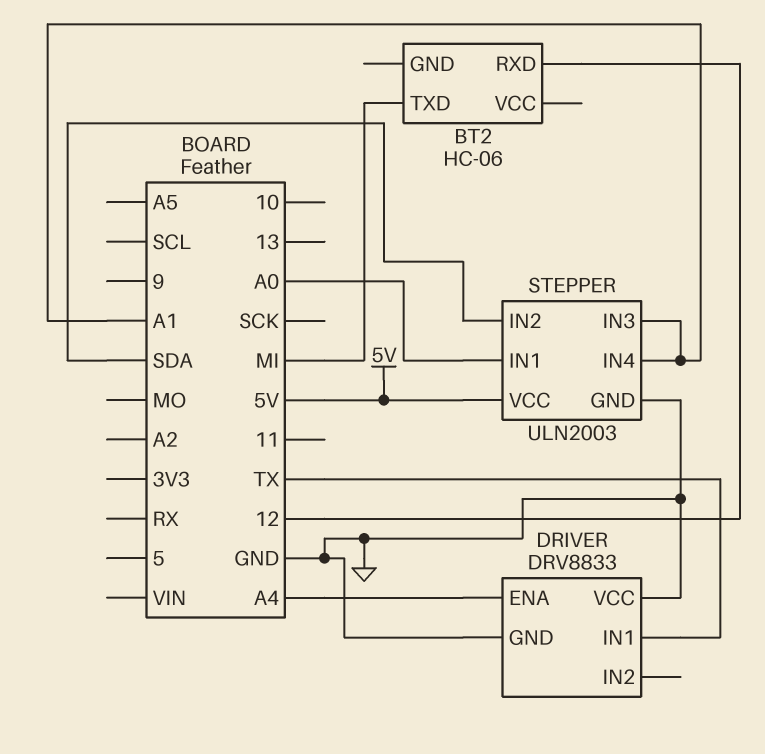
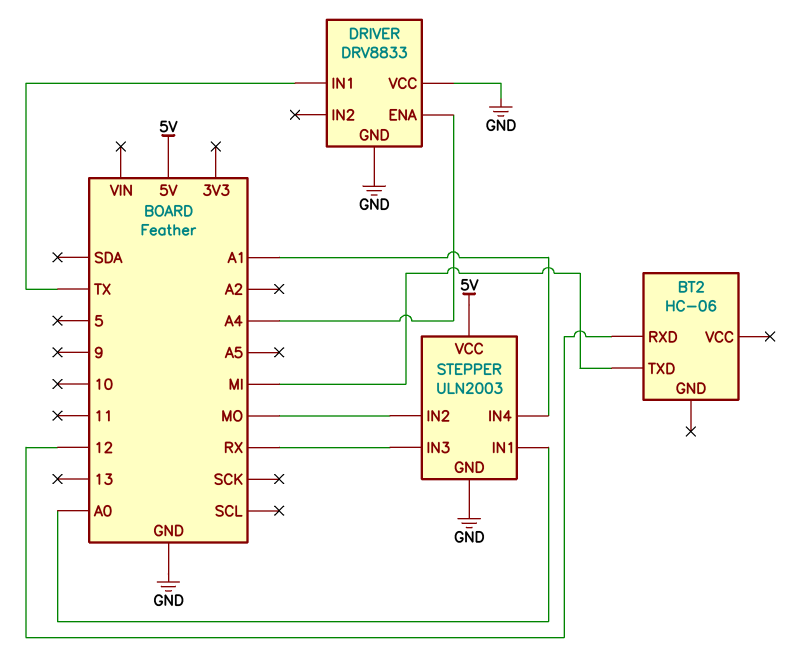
STEPPER pin IN2: SDA -> MO
STEPPER pin IN3: A1 -> RX

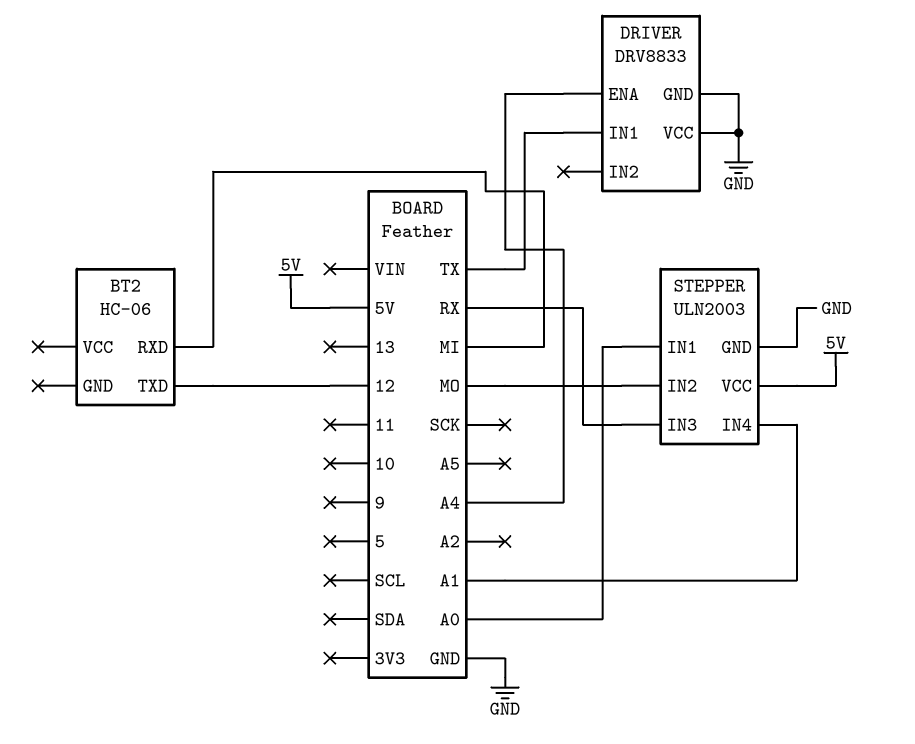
BT2 pin RXD: 12 -> MI
BT2 pin TXD: MI -> 12

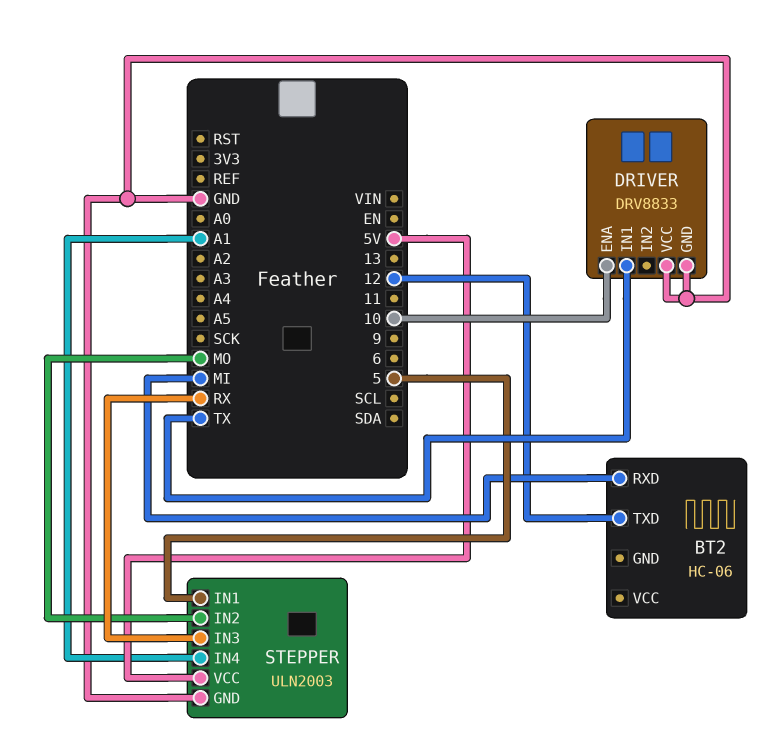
DRIVER pin ENA: A4 -> 10
STEPPER pin IN1: A0 -> 5

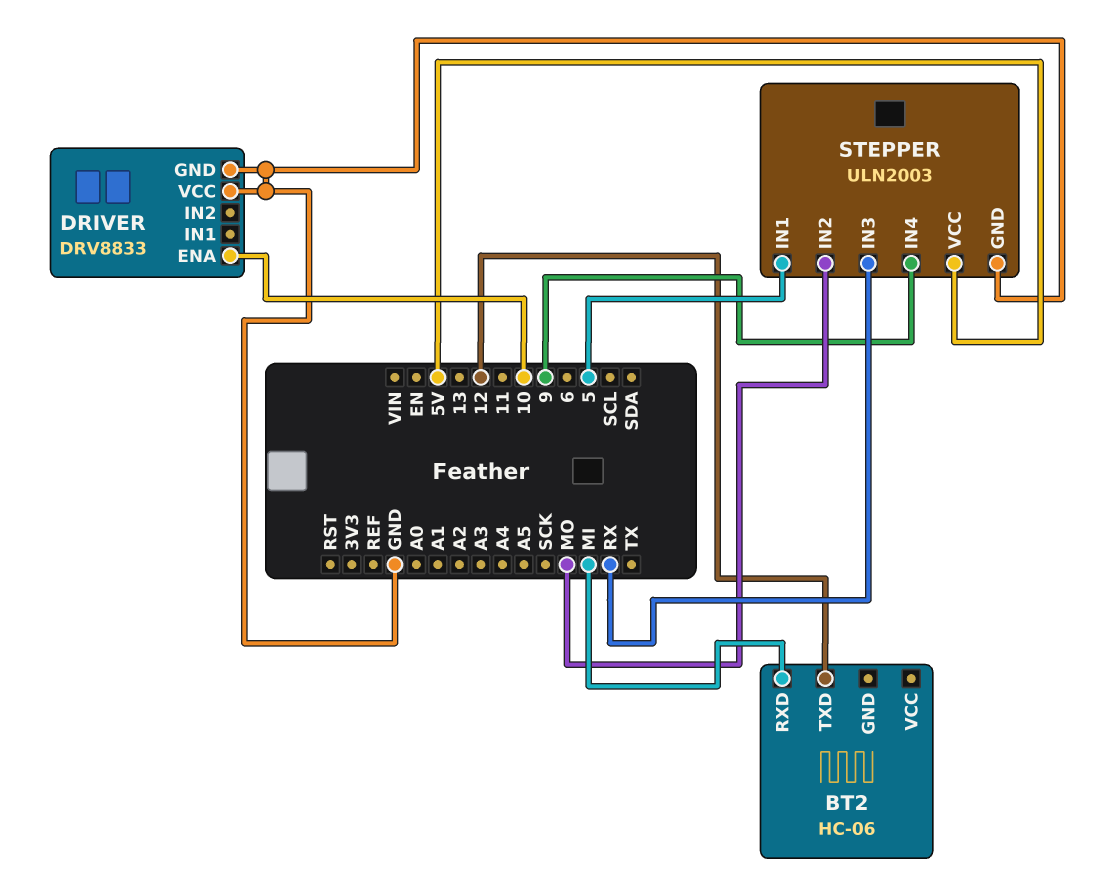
DRIVER pin IN1: TX -> none
STEPPER pin IN4: A1 -> 9

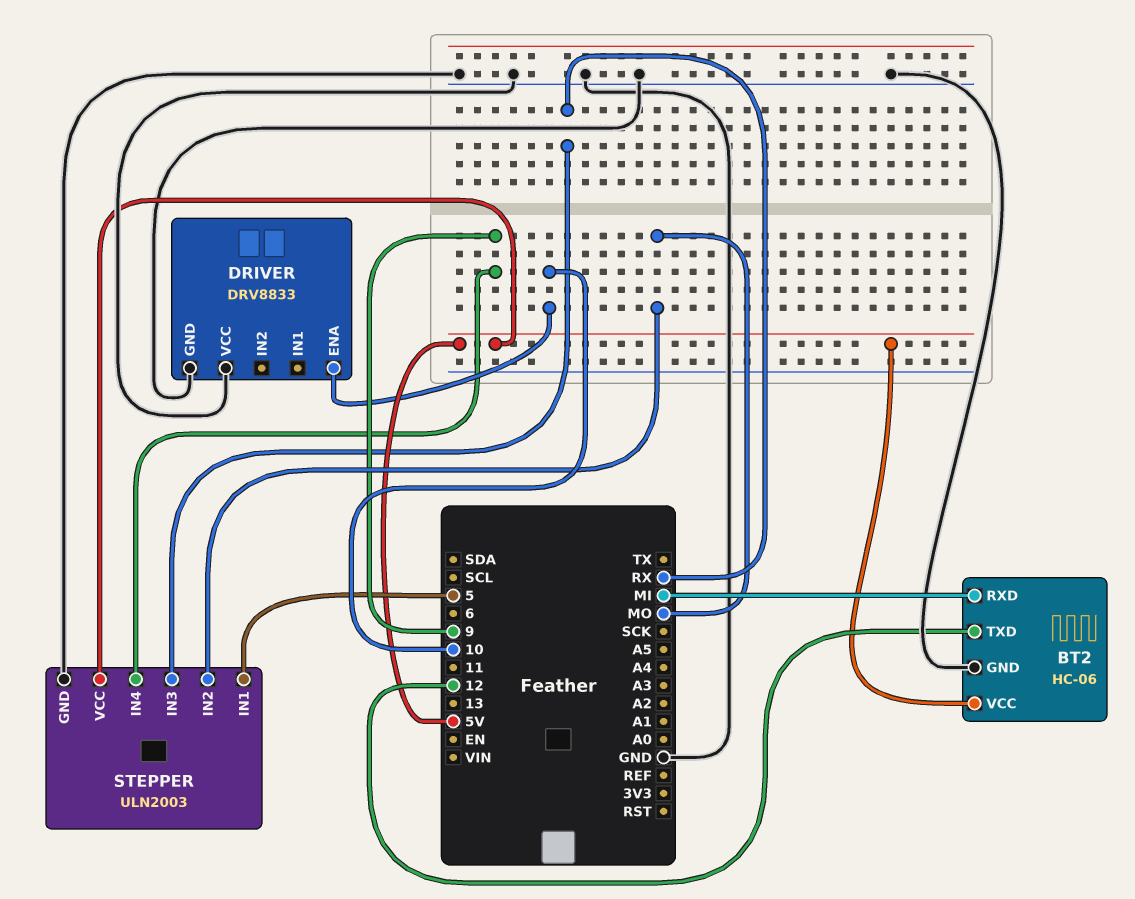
BT2 pin GND: none -> GND
BT2 pin VCC: none -> 5V

